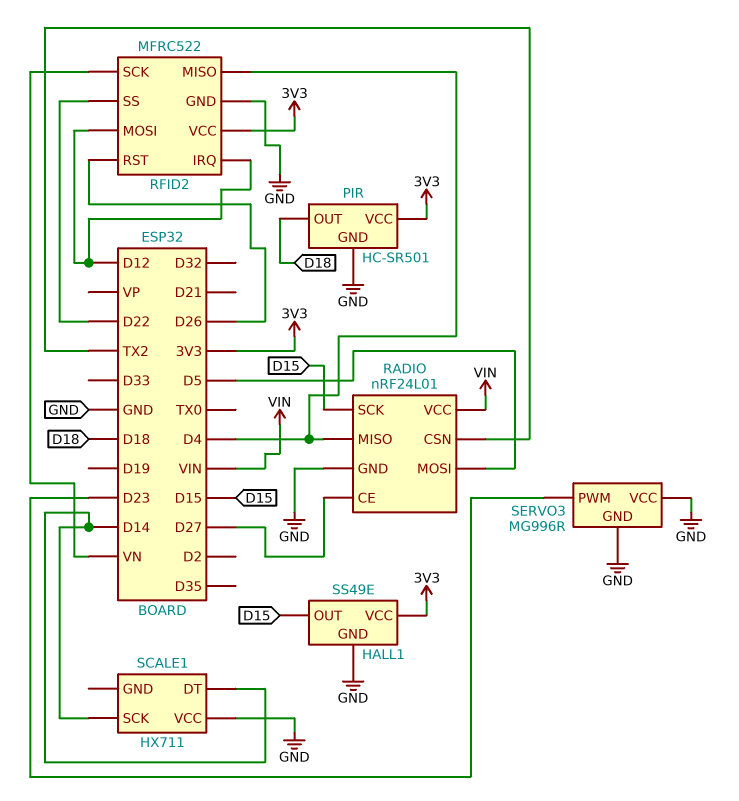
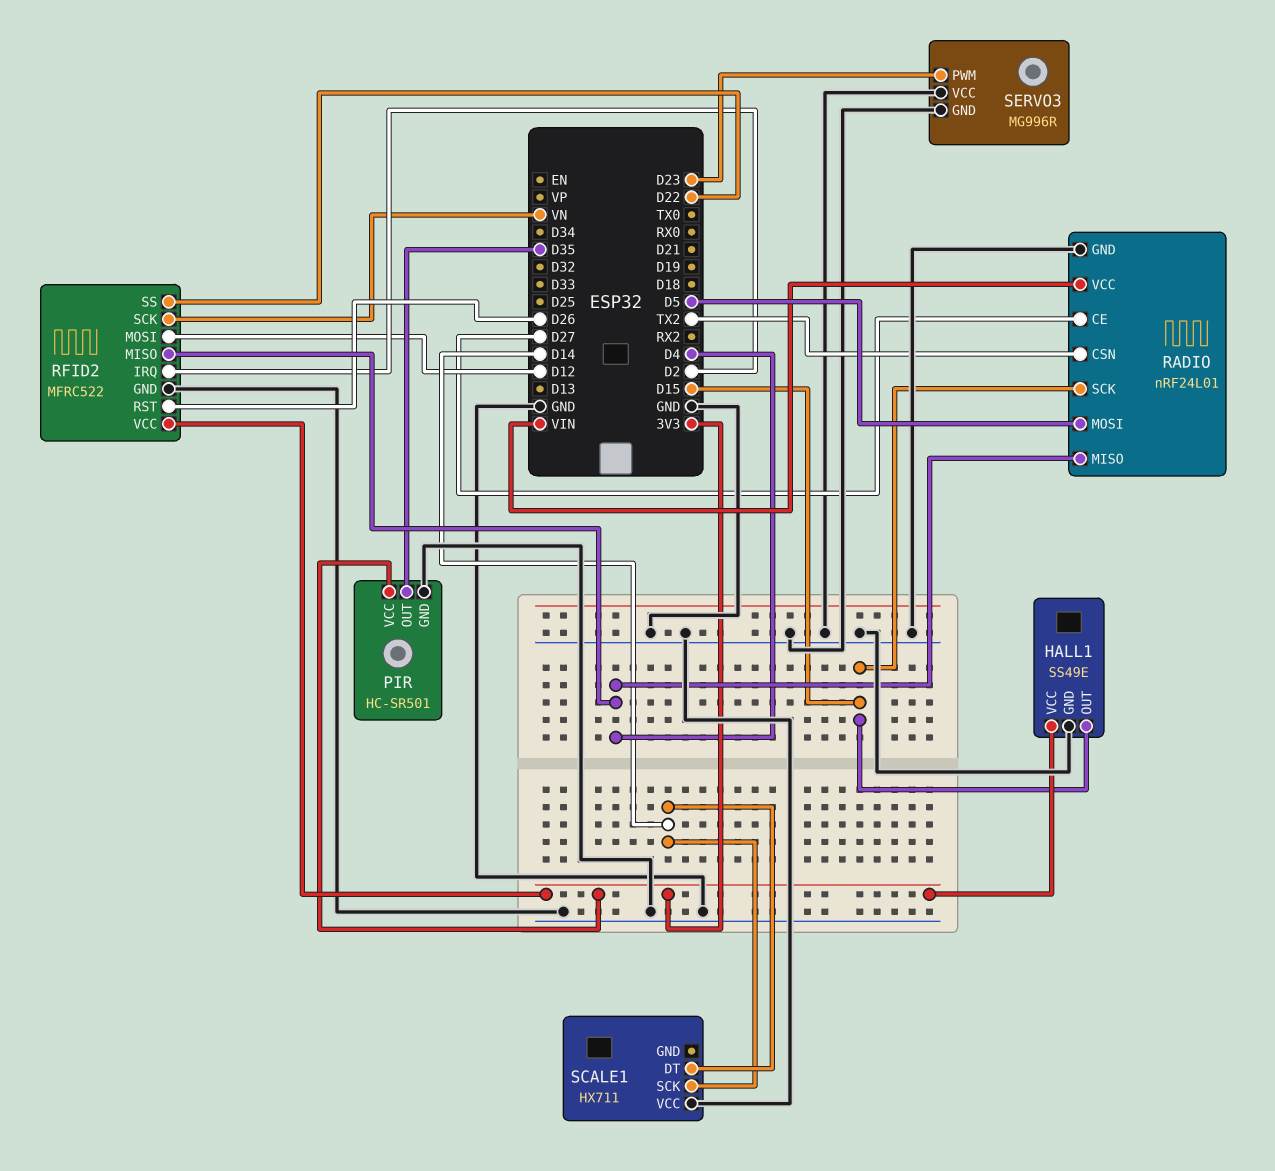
PIR pin OUT: D18 -> D35
RFID2 pin IRQ: D12 -> D2

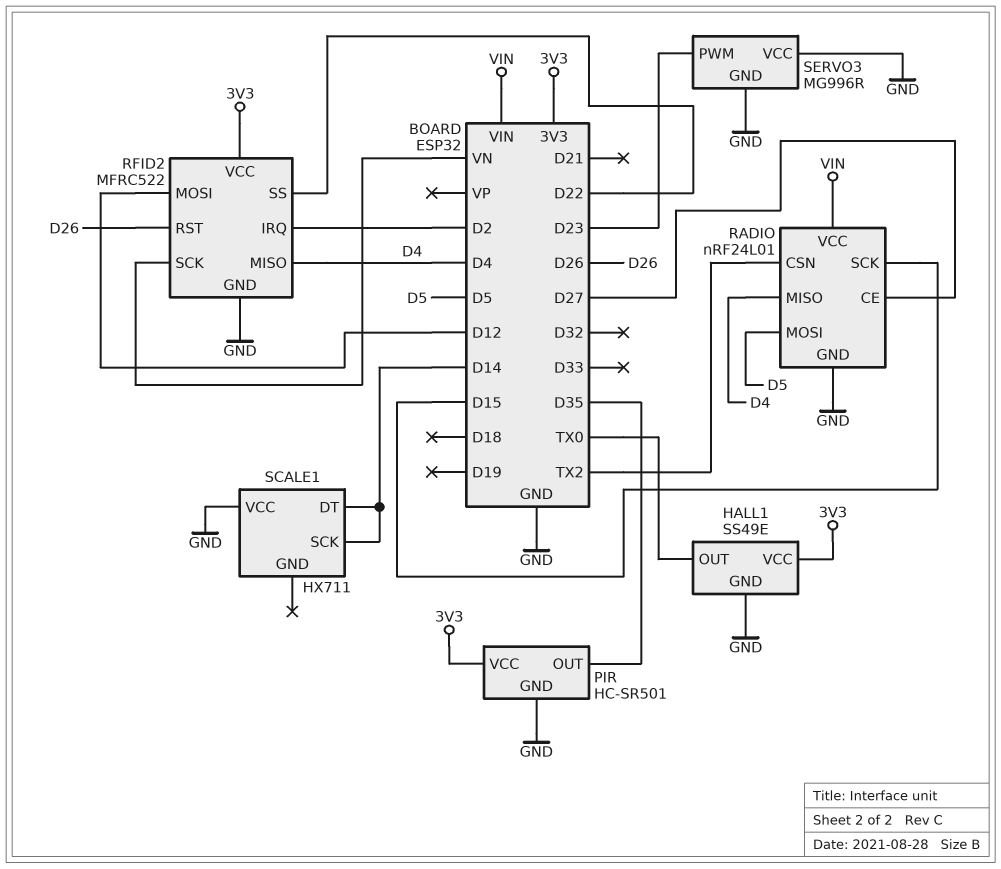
HALL1 pin OUT: D15 -> TX0

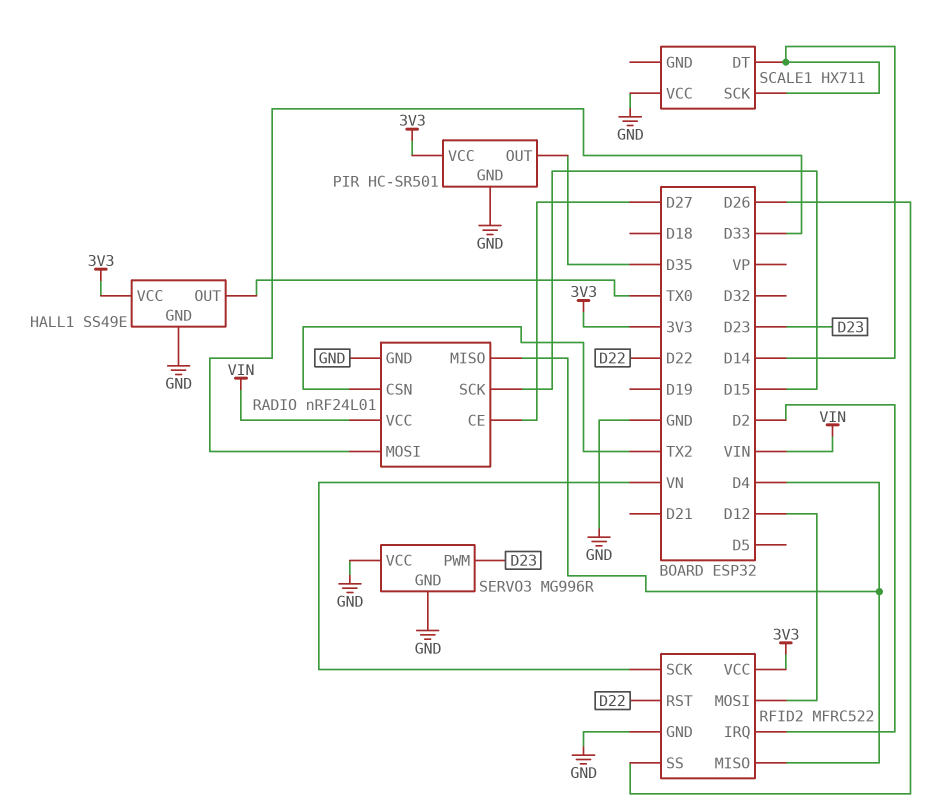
RADIO pin MOSI: D5 -> D33
RFID2 pin RST: D26 -> D22
RFID2 pin SS: D22 -> D26

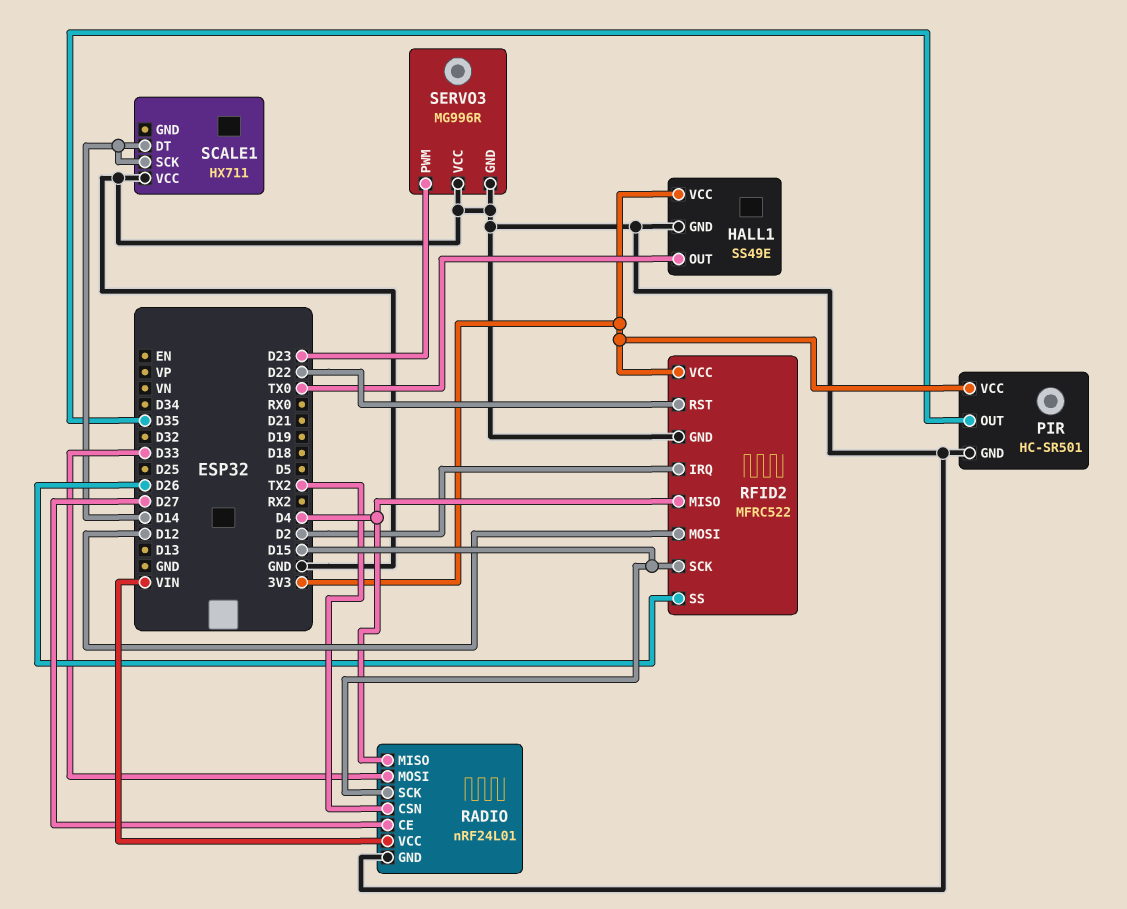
RFID2 pin SCK: VN -> D15

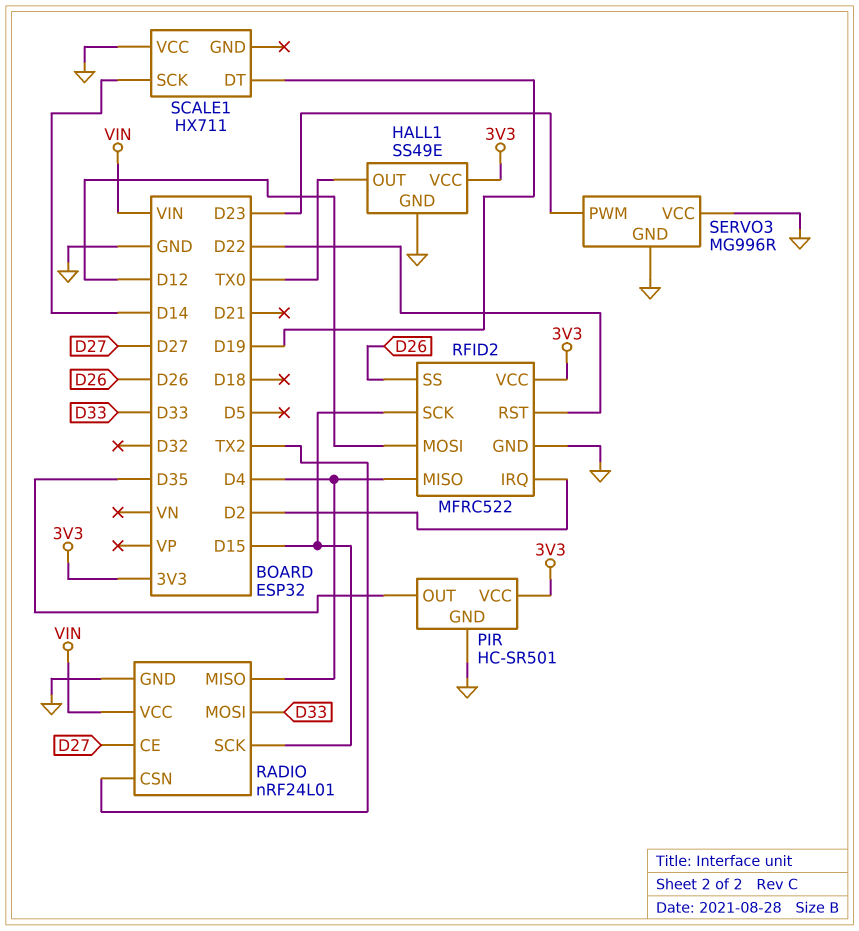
SCALE1 pin DT: D14 -> D19

